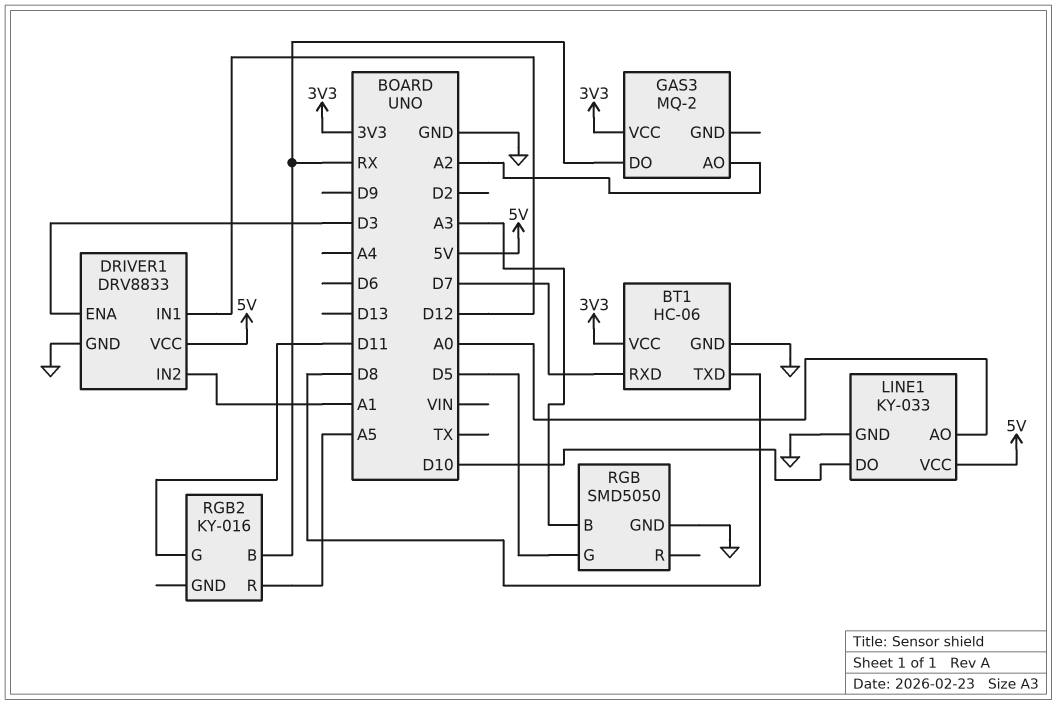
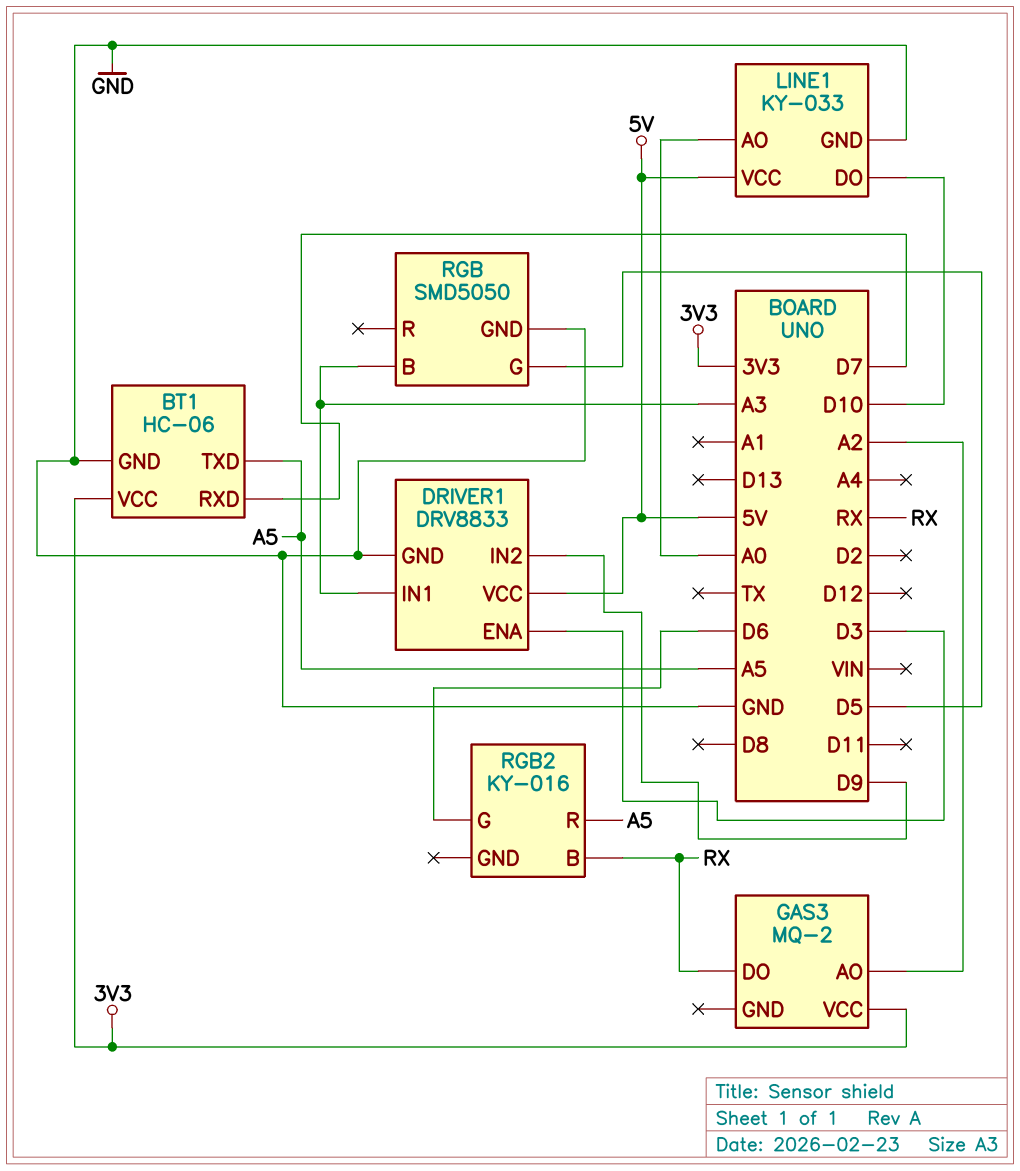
BT1 pin TXD: D8 -> A5
DRIVER1 pin IN1: D12 -> A3
DRIVER1 pin IN2: A1 -> D9
RGB2 pin G: D11 -> D6

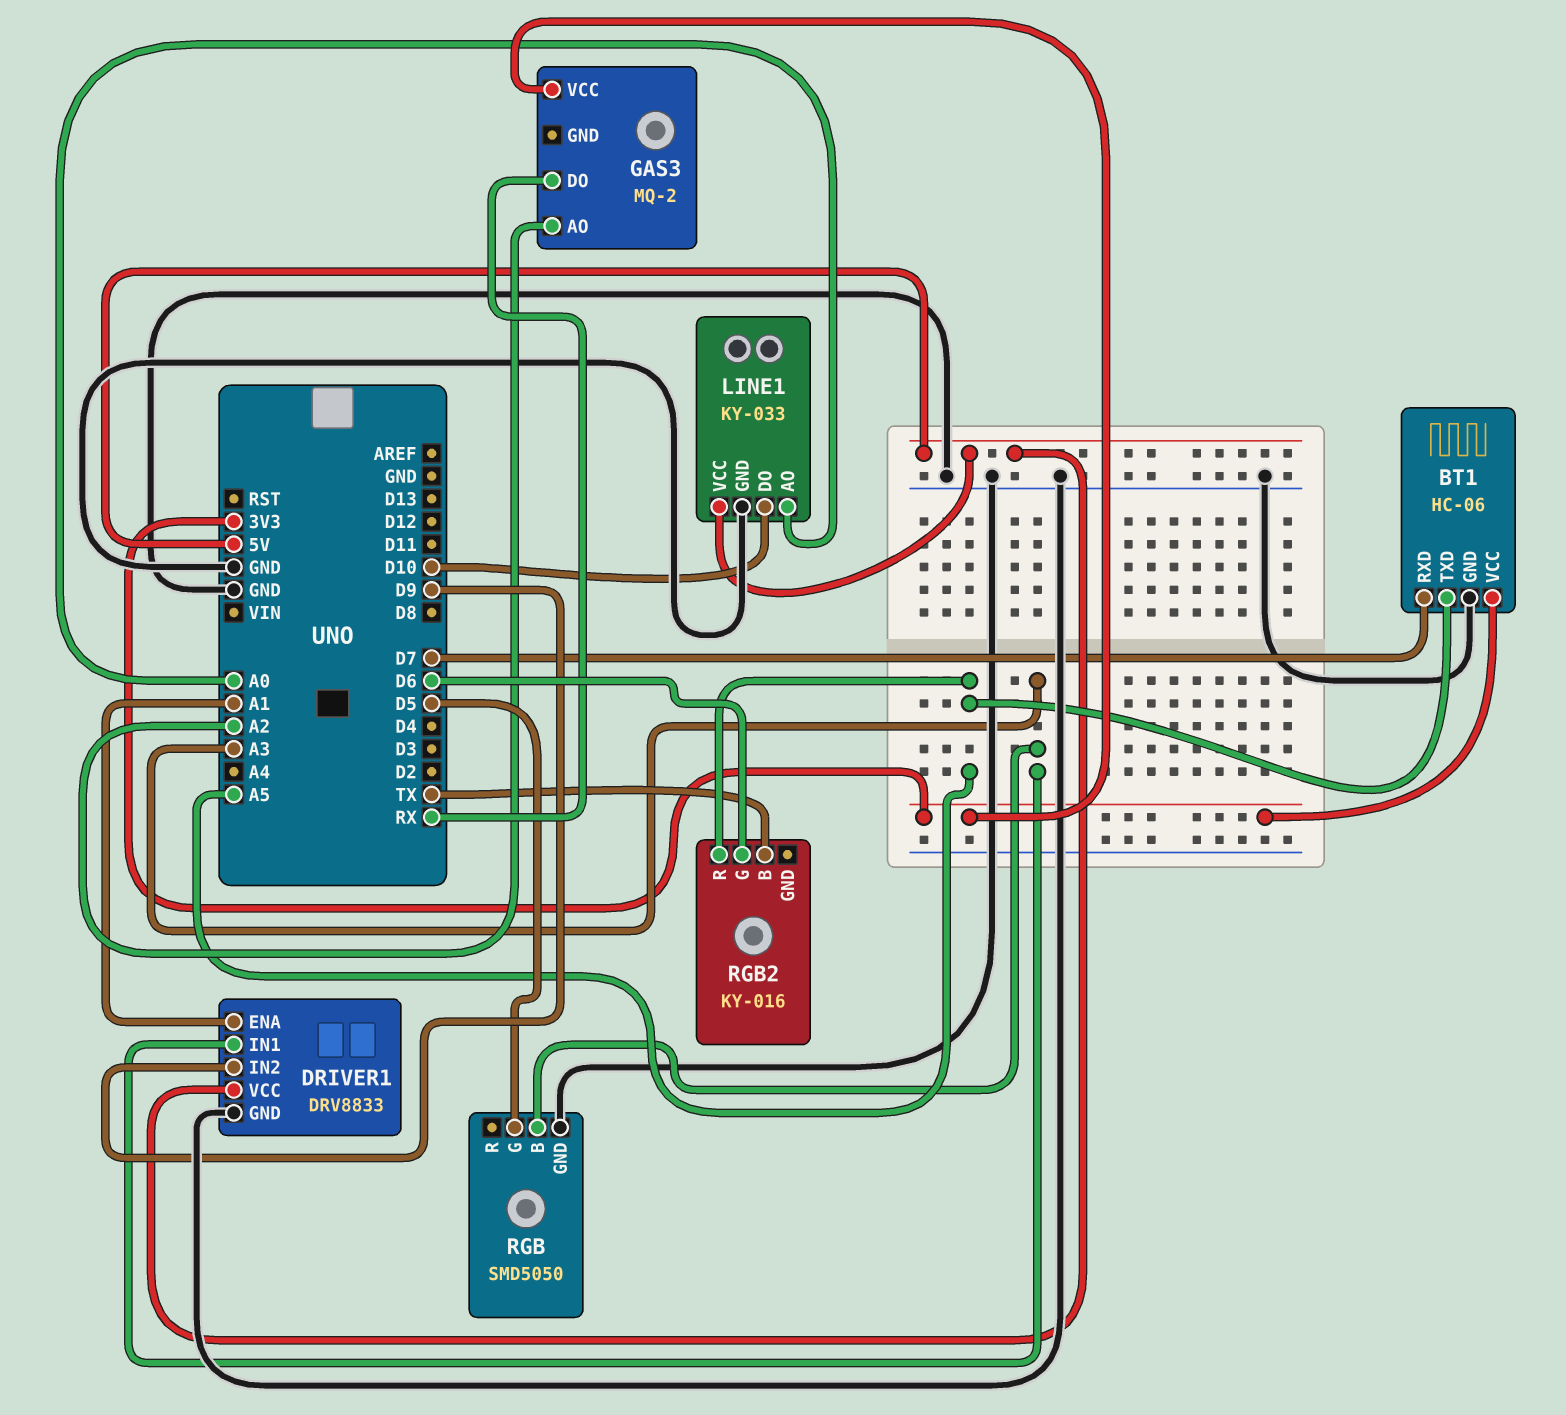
DRIVER1 pin ENA: D3 -> A1
RGB2 pin B: RX -> TX

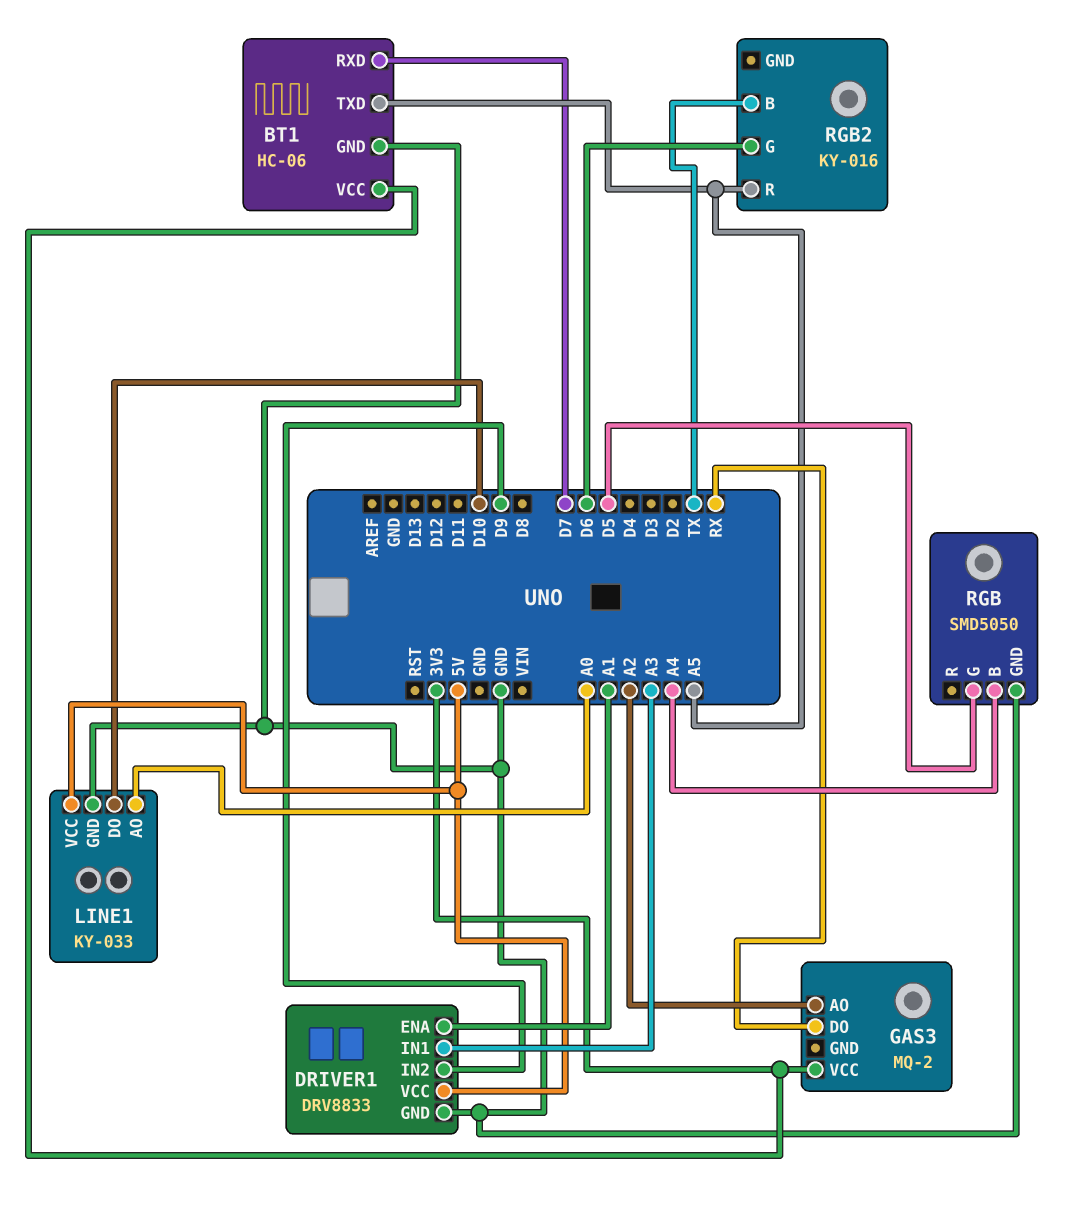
RGB pin B: A3 -> A4

